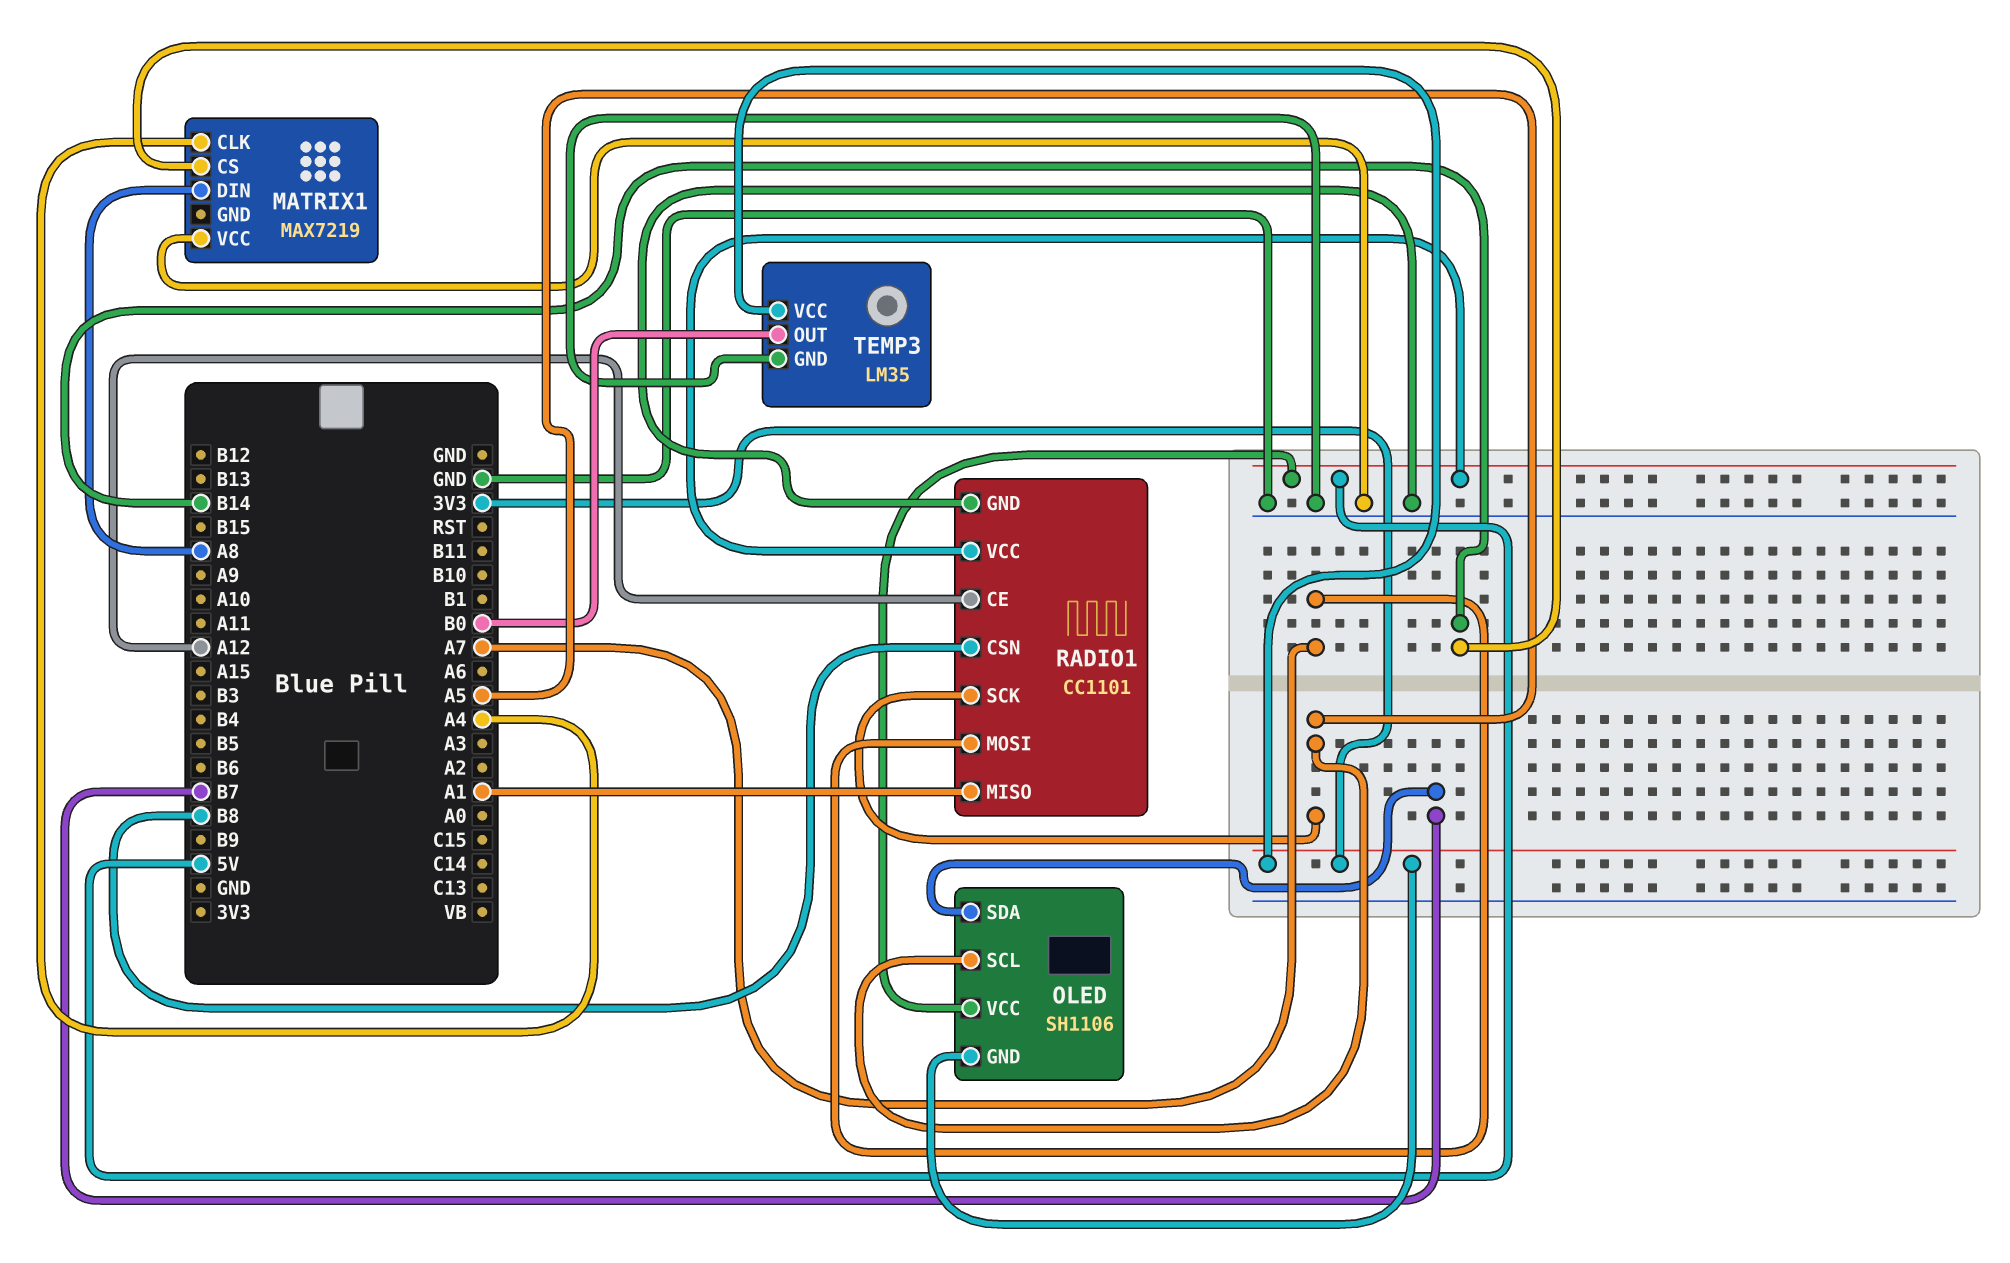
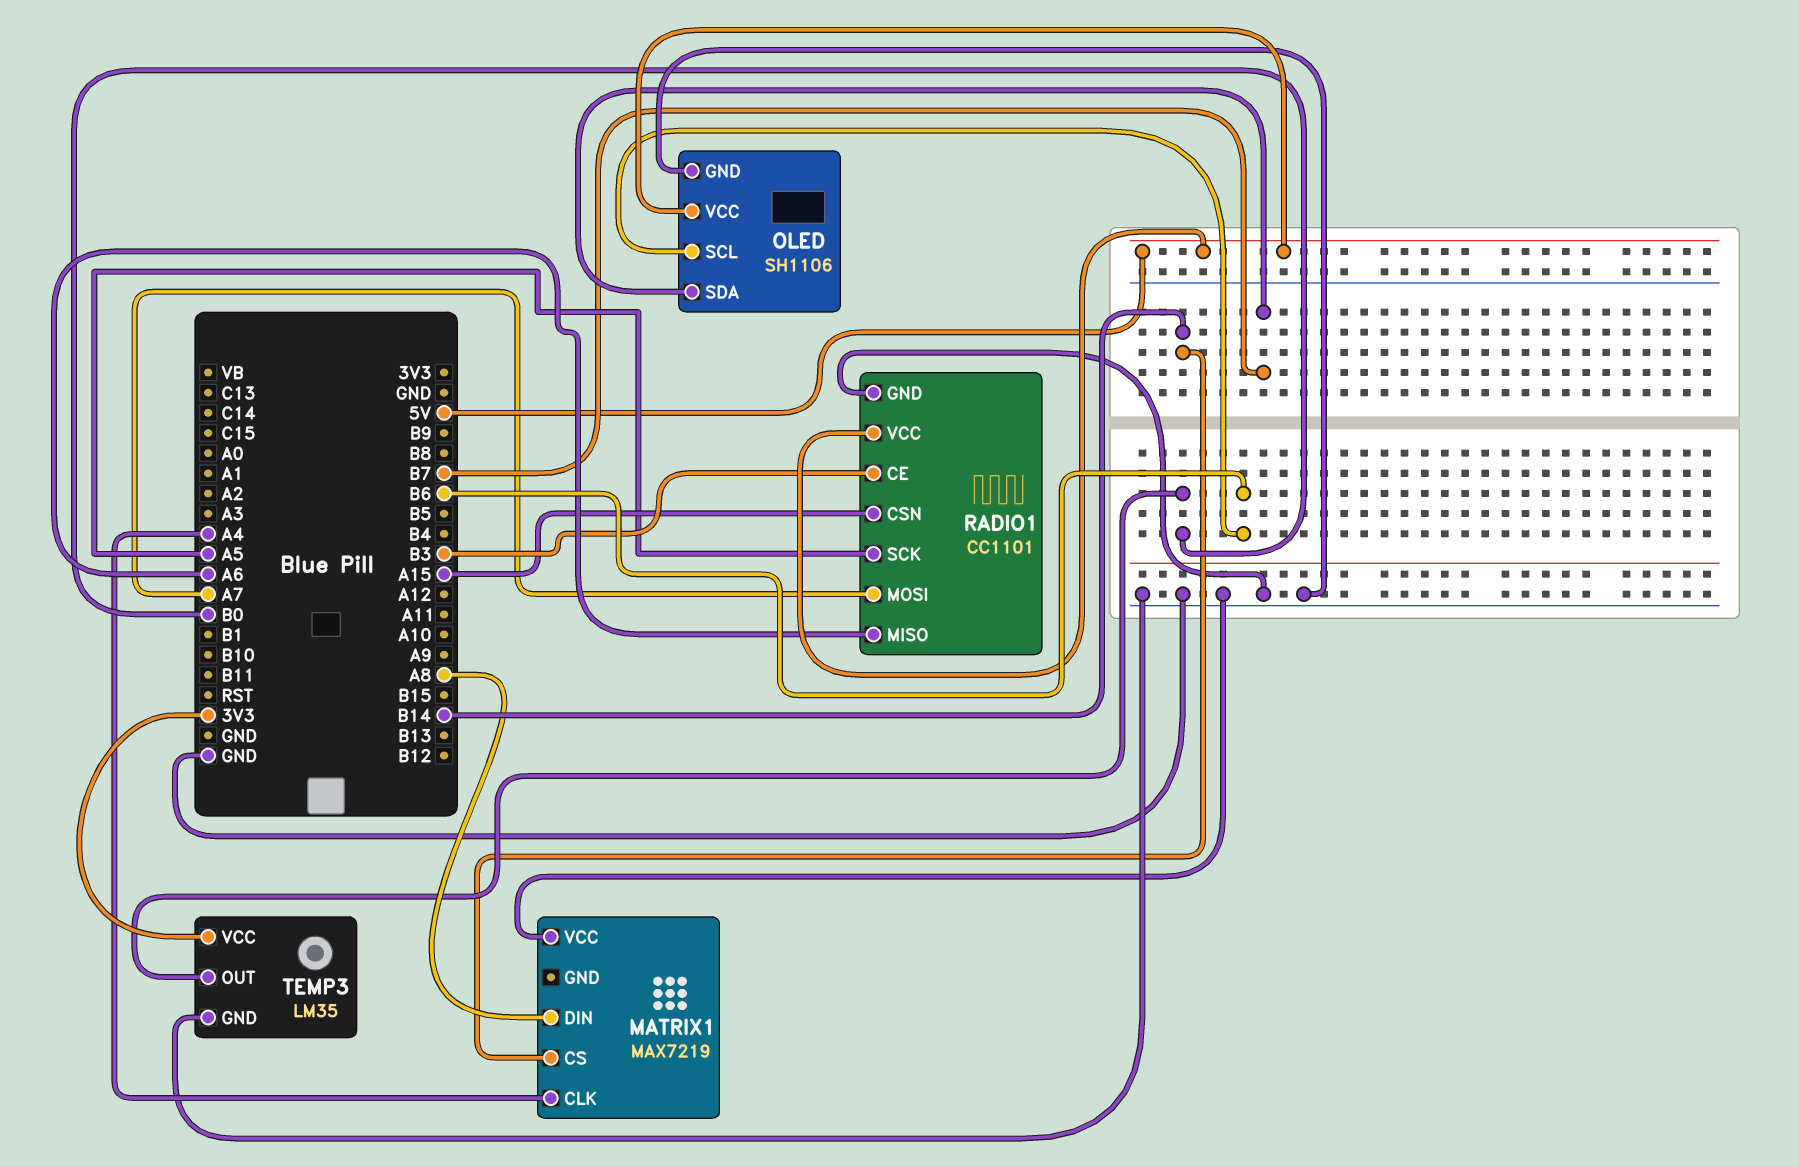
OLED pin GND: 3V3 -> GND
OLED pin SCL: A5 -> B6
RADIO1 pin CE: A12 -> B3
RADIO1 pin CSN: B8 -> A15
RADIO1 pin MISO: A1 -> A6

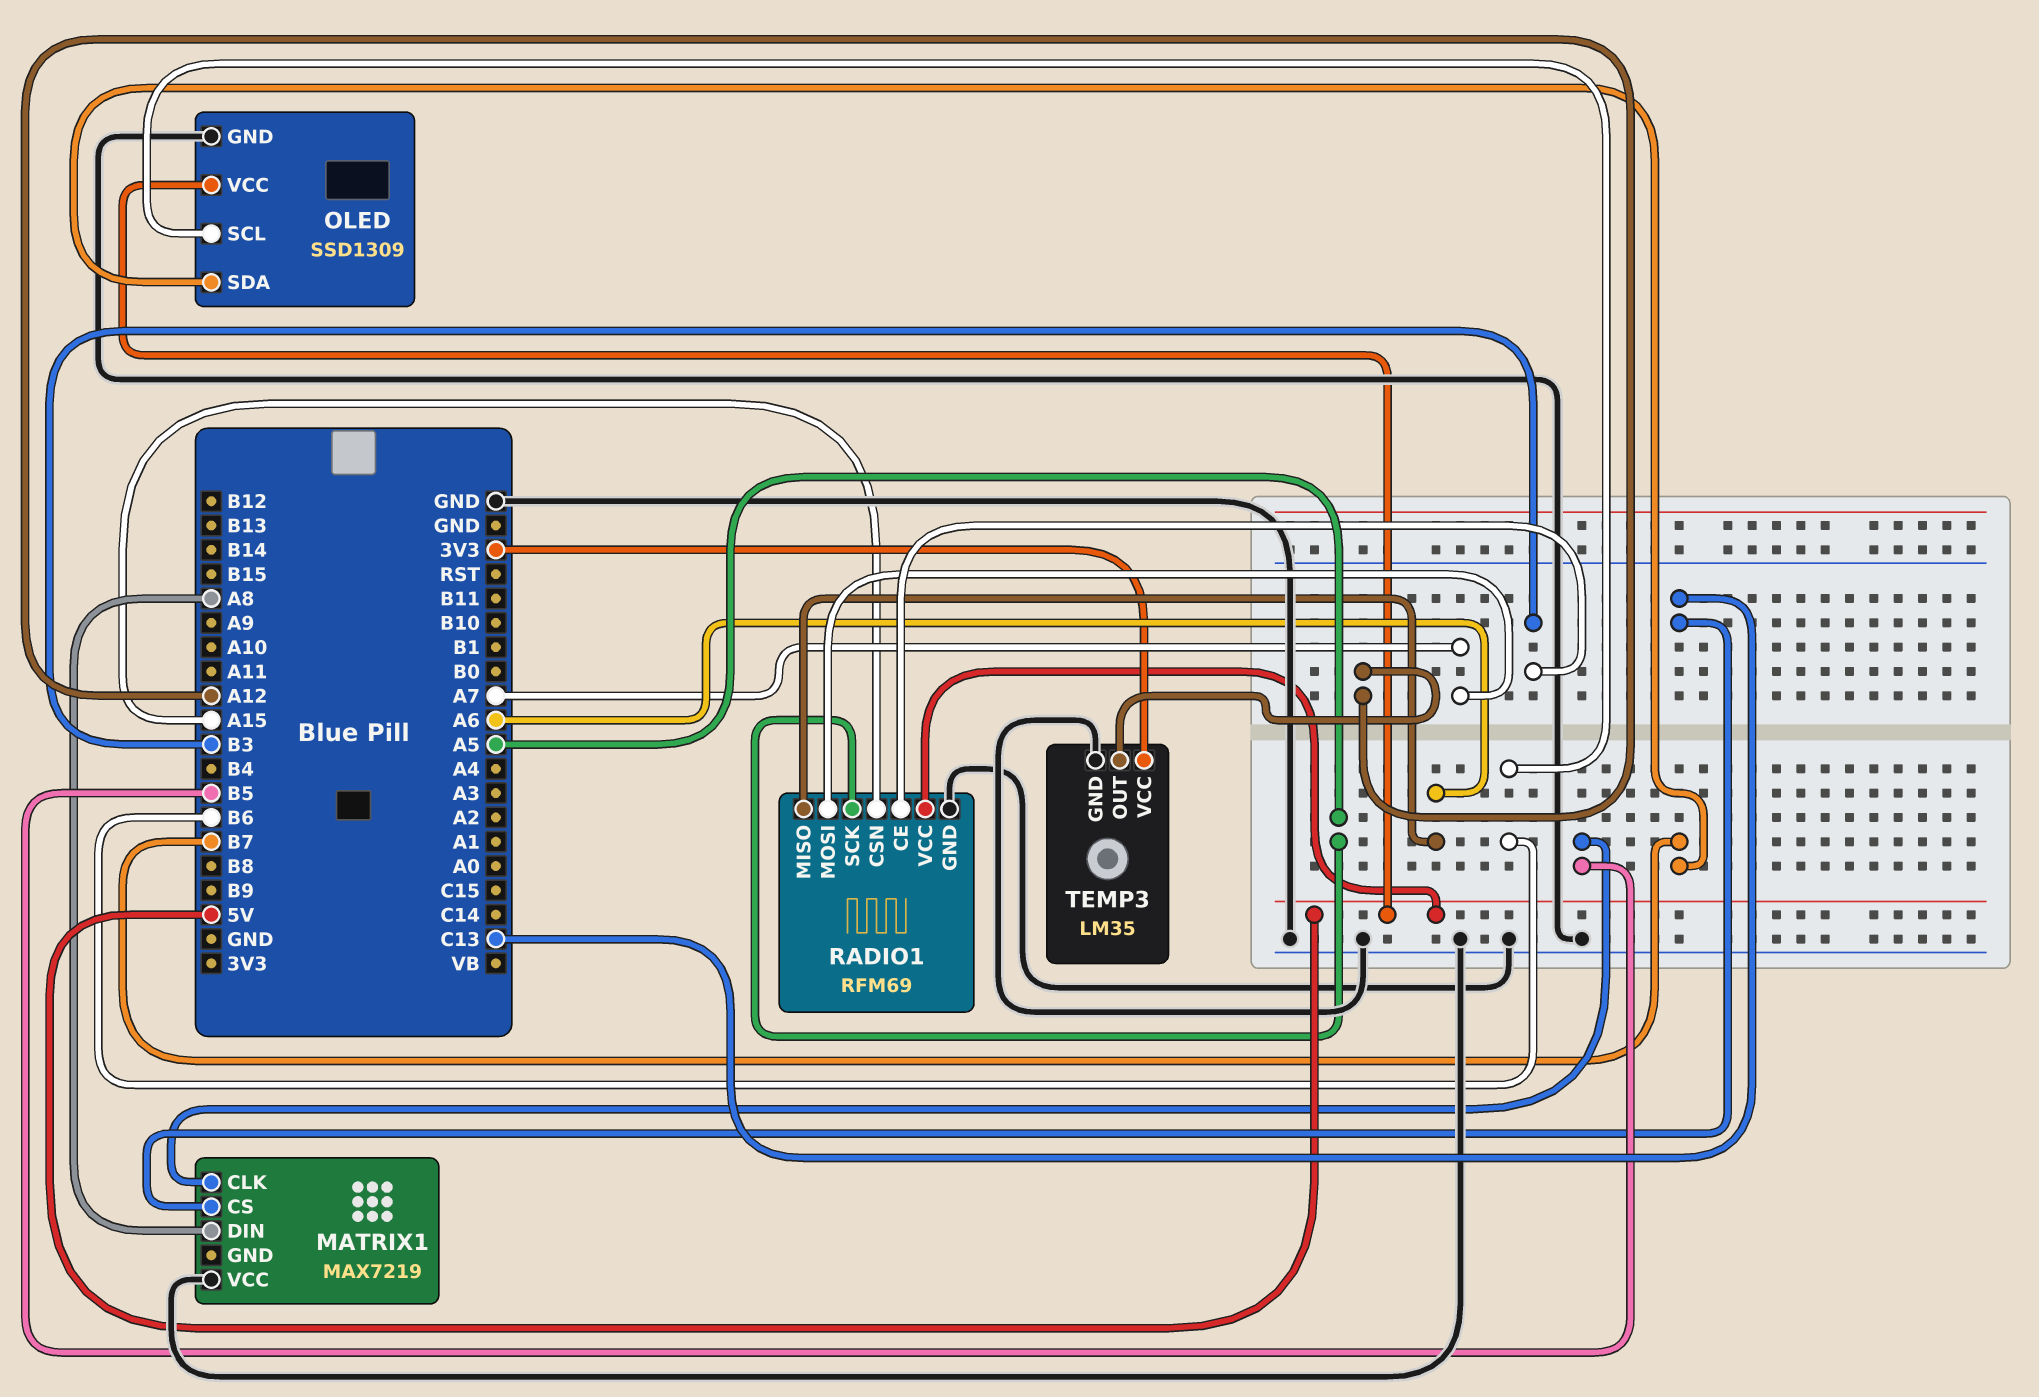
MATRIX1 pin CLK: A4 -> B5
MATRIX1 pin CS: B14 -> C13
OLED: SH1106 -> SSD1309
RADIO1: CC1101 -> RFM69
TEMP3 pin OUT: B0 -> A12

